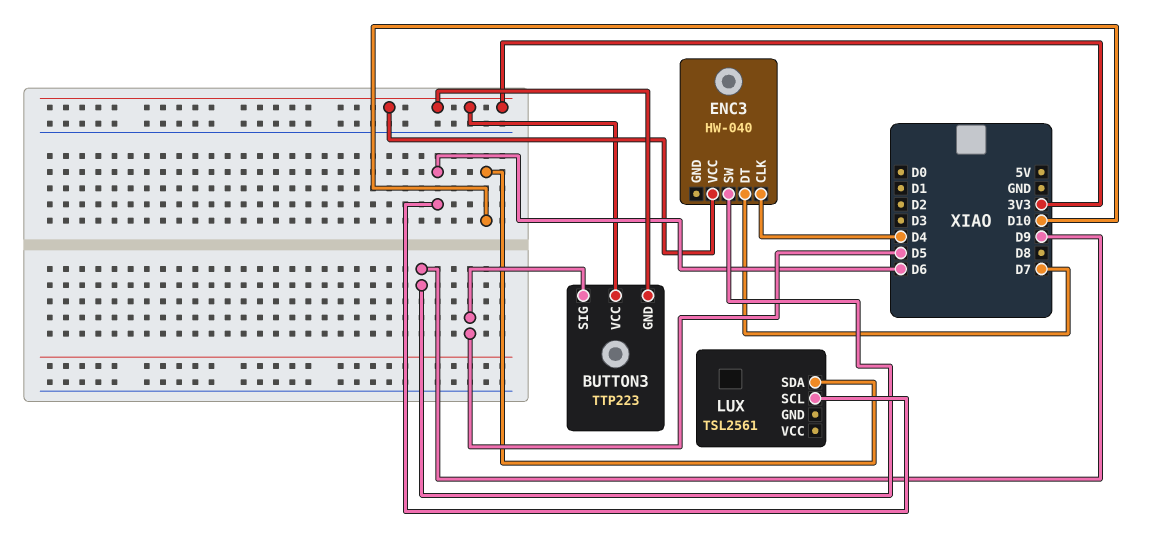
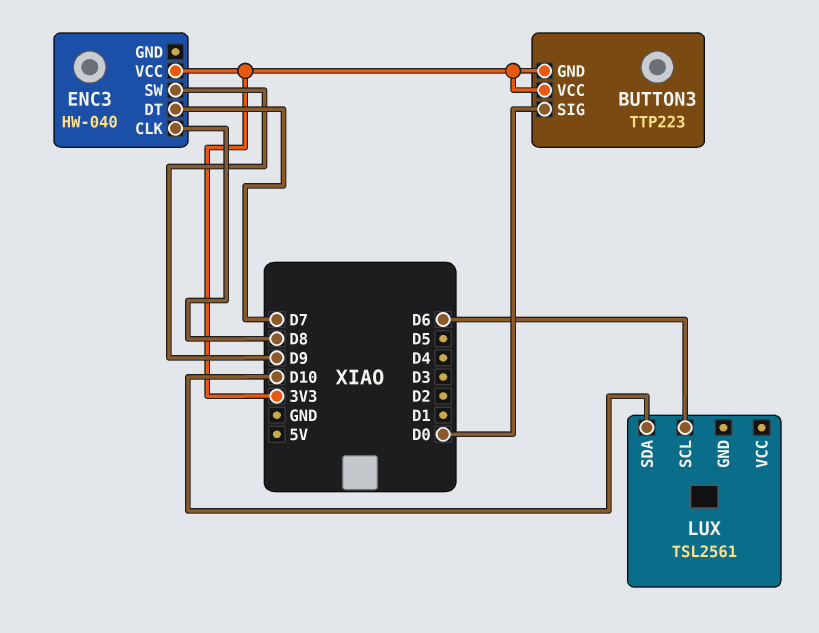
BUTTON3 pin SIG: D5 -> D0
ENC3 pin CLK: D4 -> D8

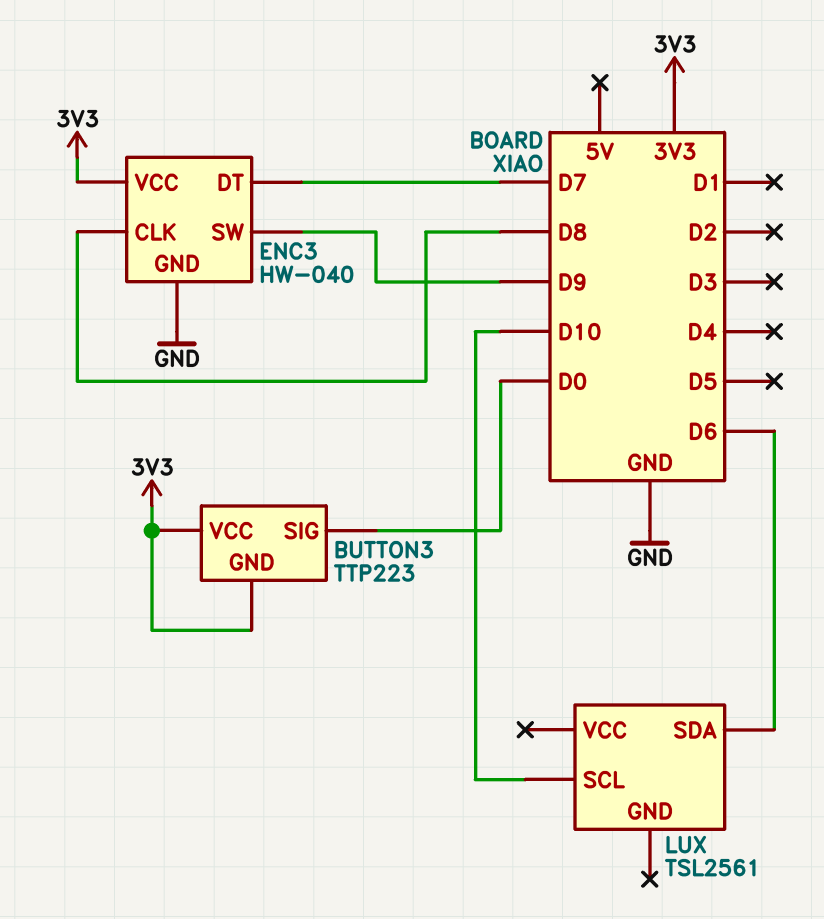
ENC3 pin GND: none -> GND
LUX pin SCL: D6 -> D10
LUX pin SDA: D10 -> D6

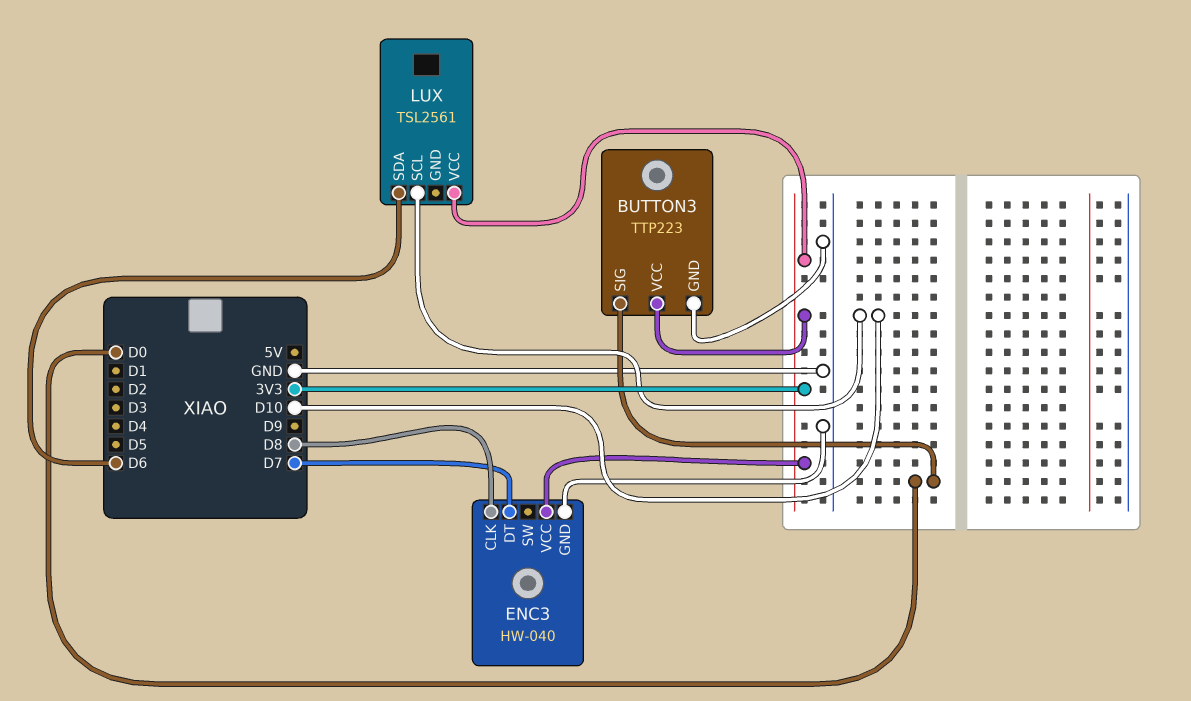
BUTTON3 pin GND: 3V3 -> GND
ENC3 pin SW: D9 -> none
LUX pin VCC: none -> 3V3

